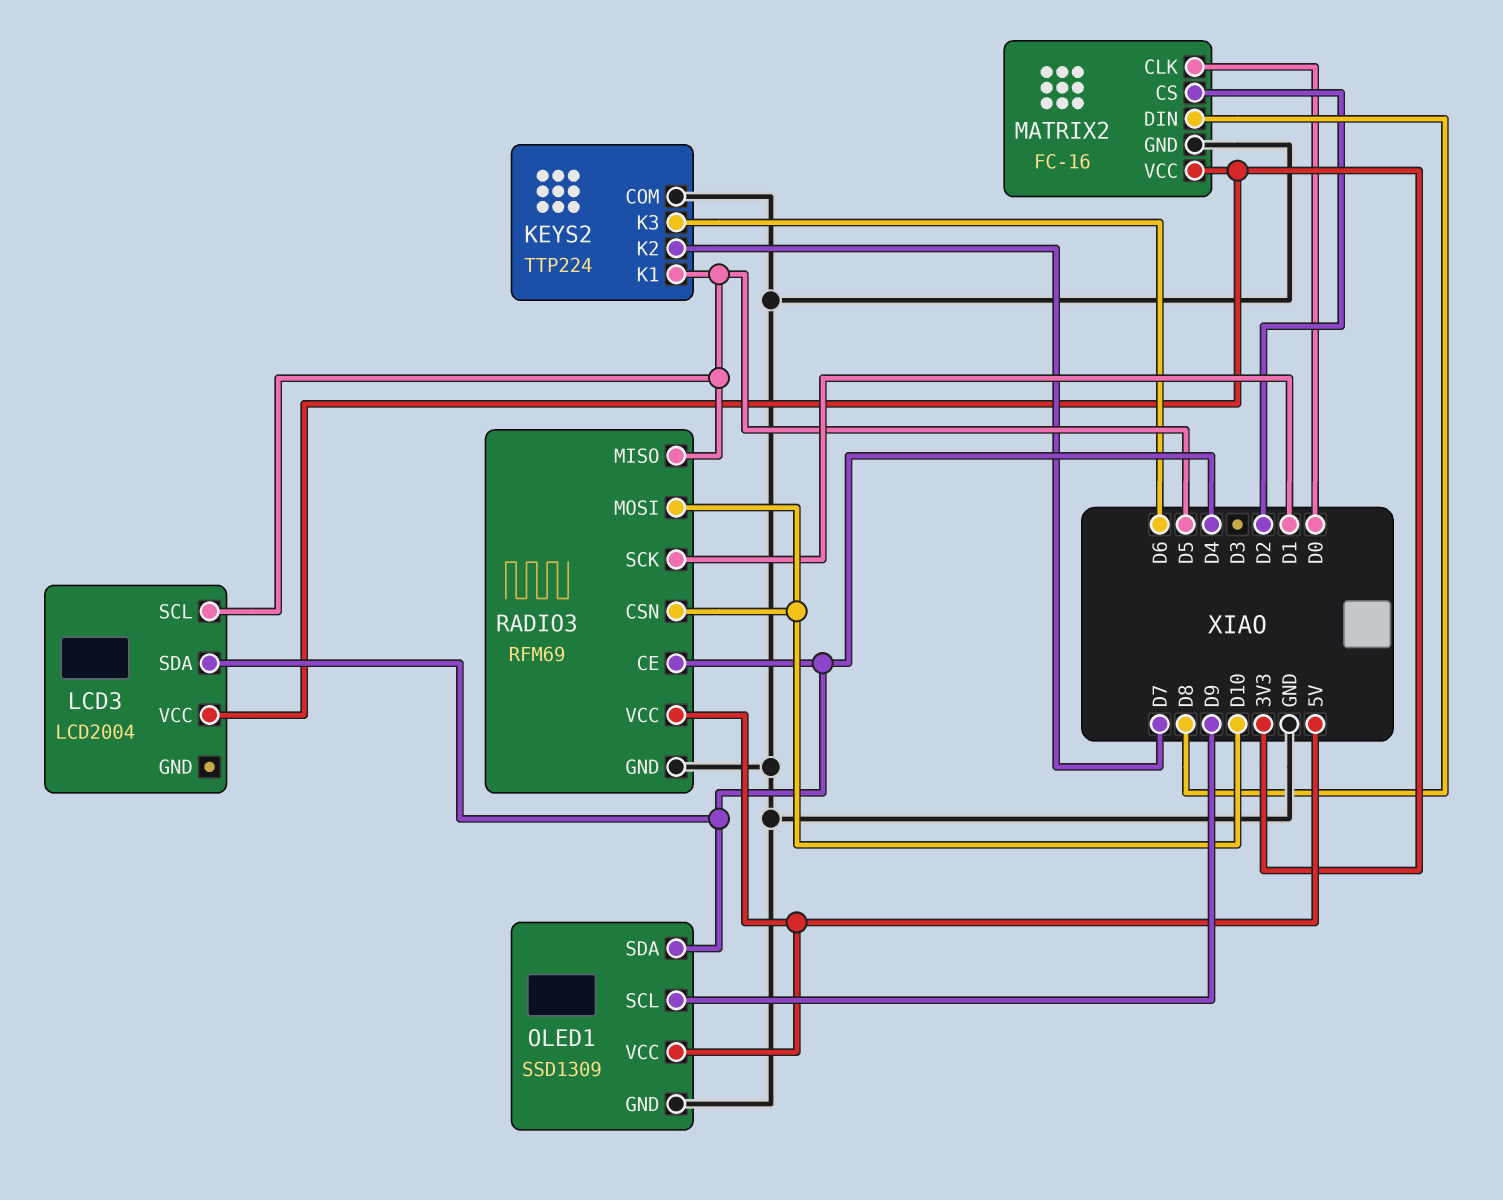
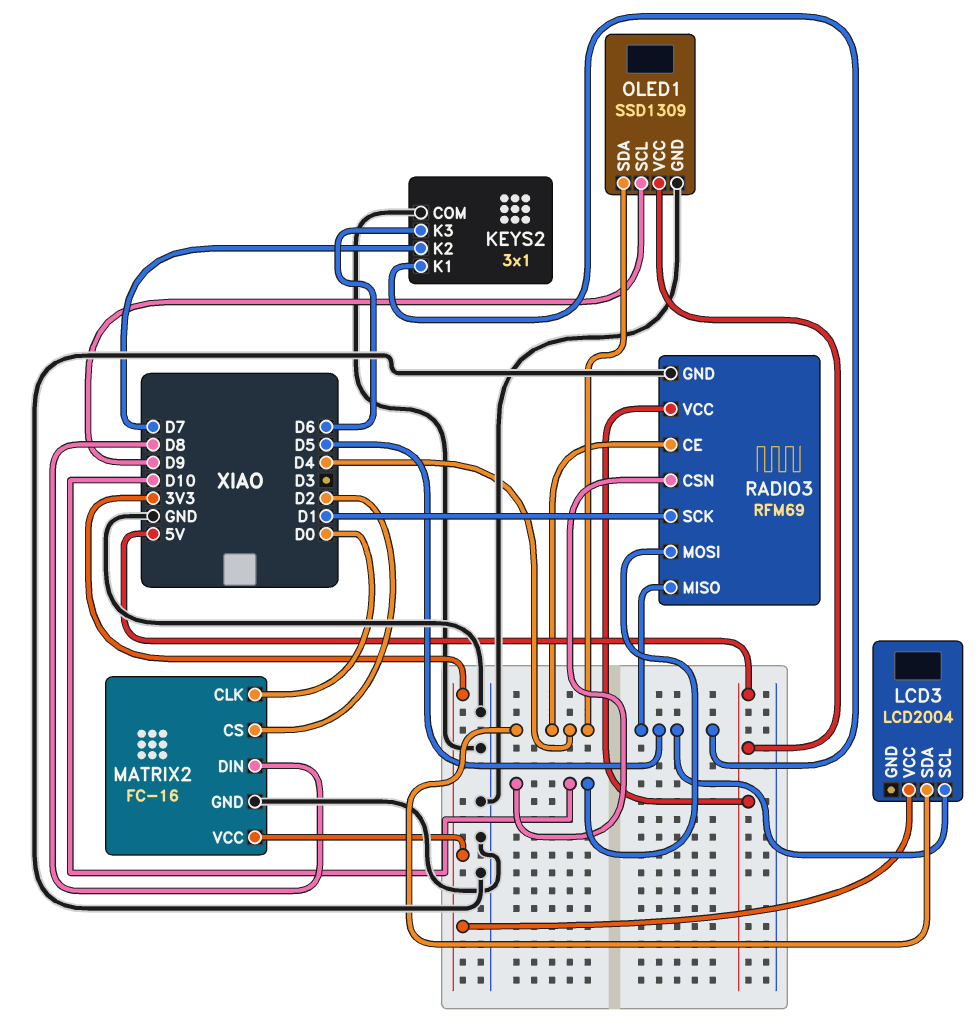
KEYS2: TTP224 -> 3x1

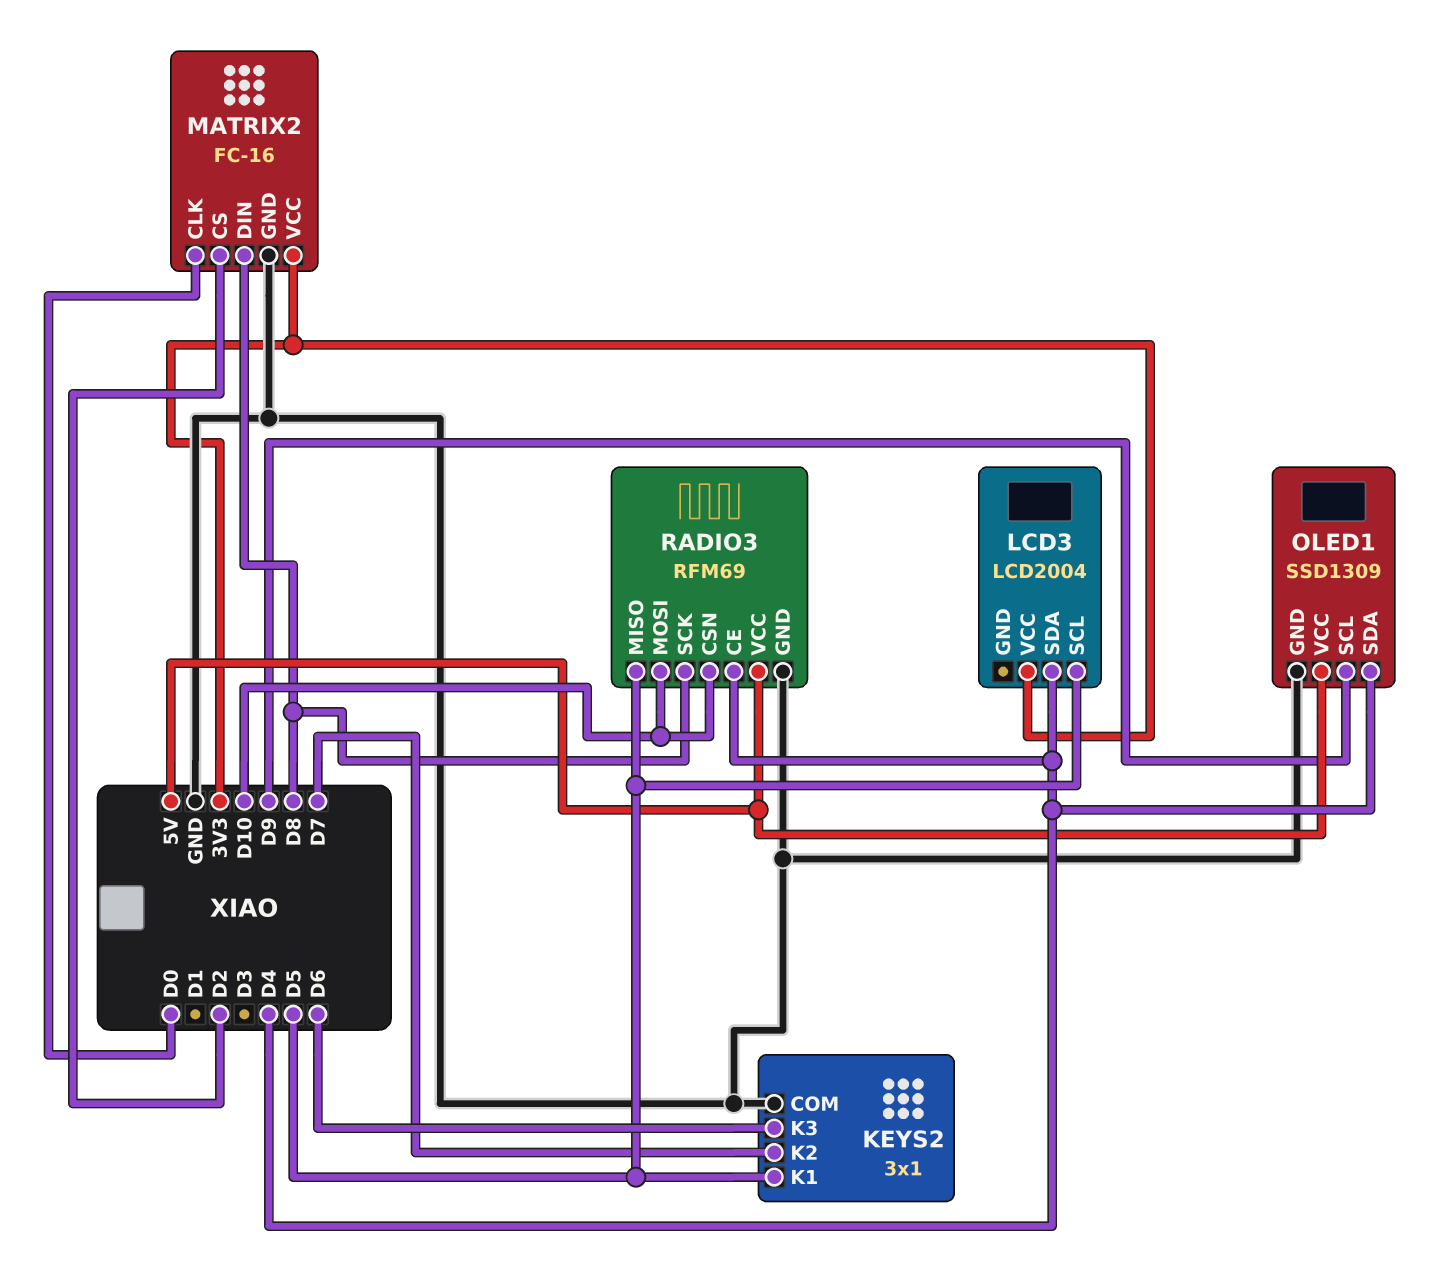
RADIO3 pin SCK: D1 -> D8

